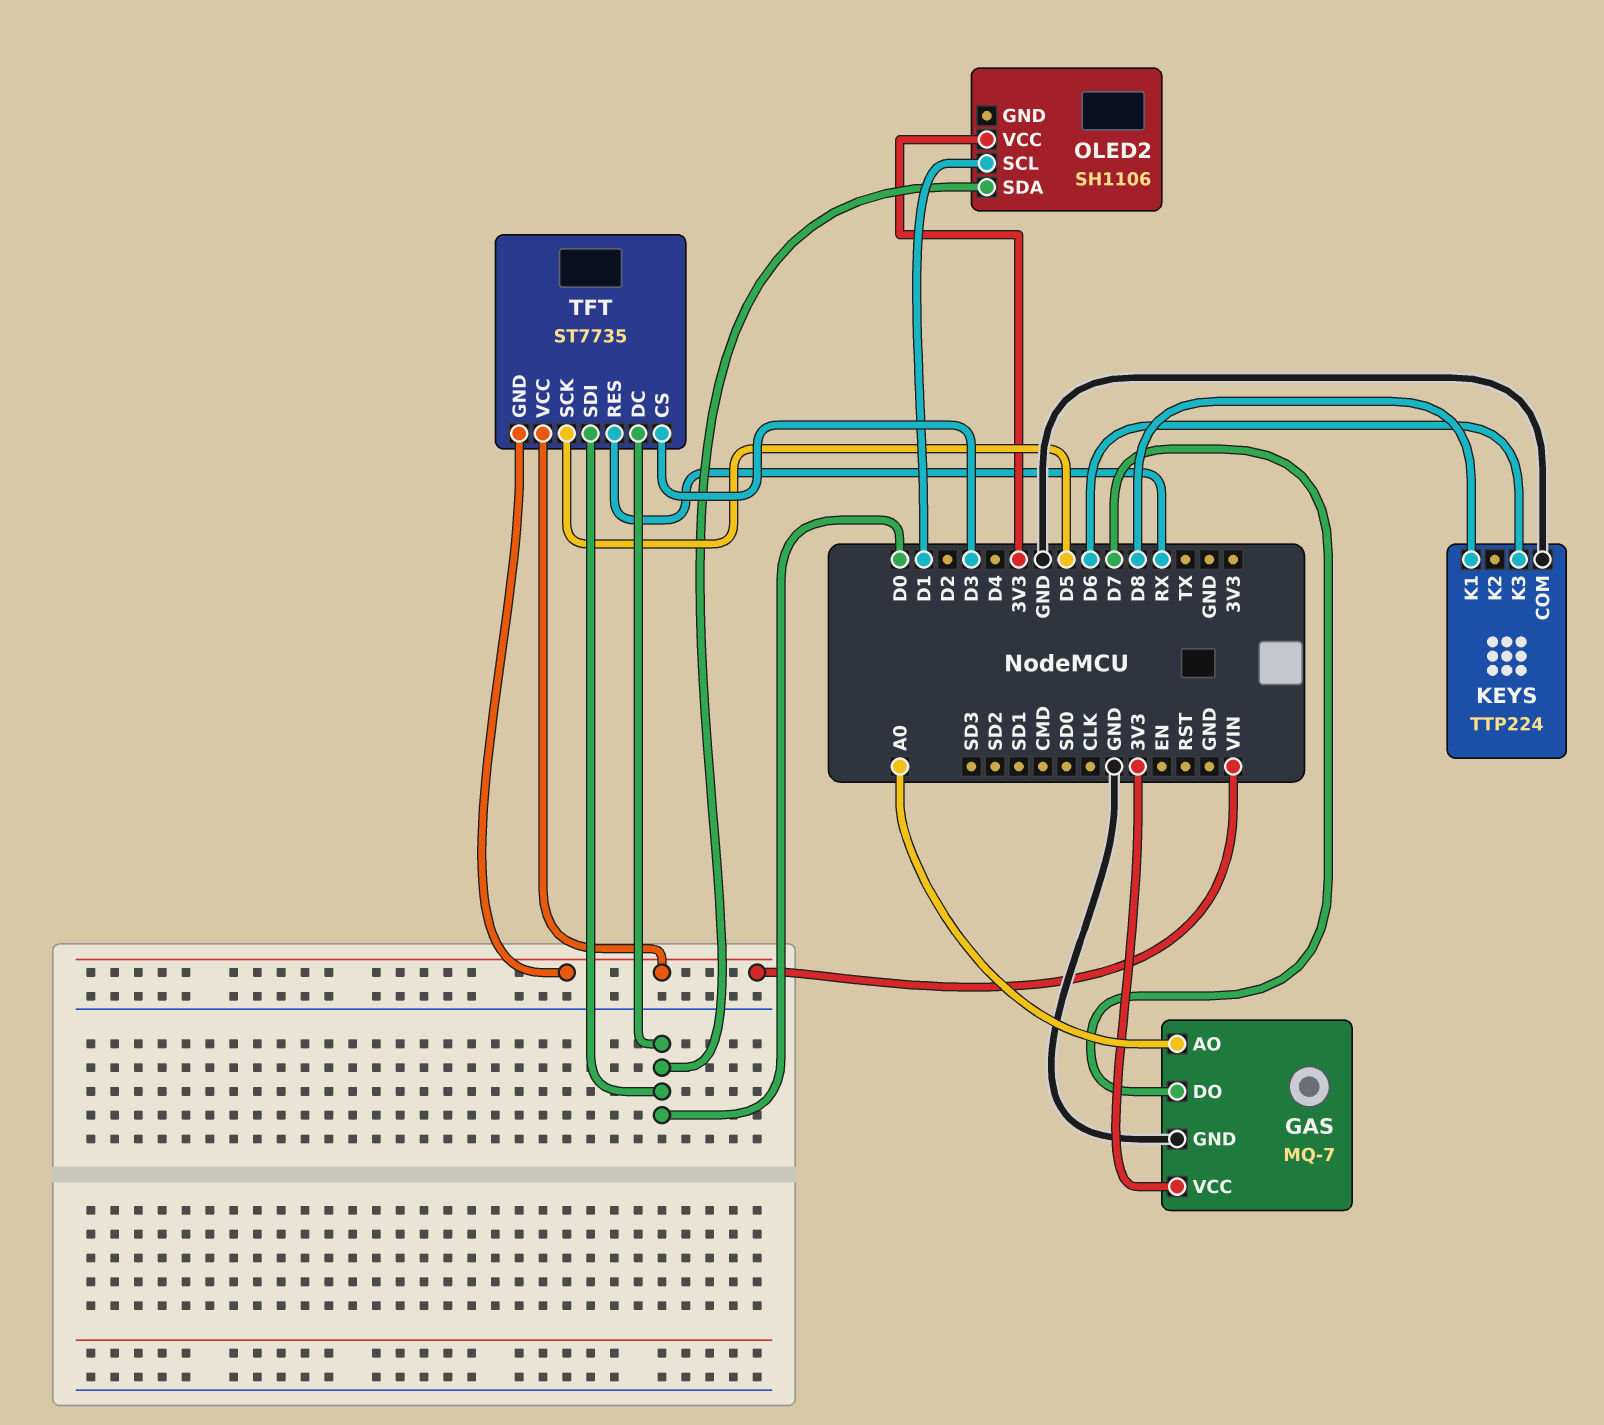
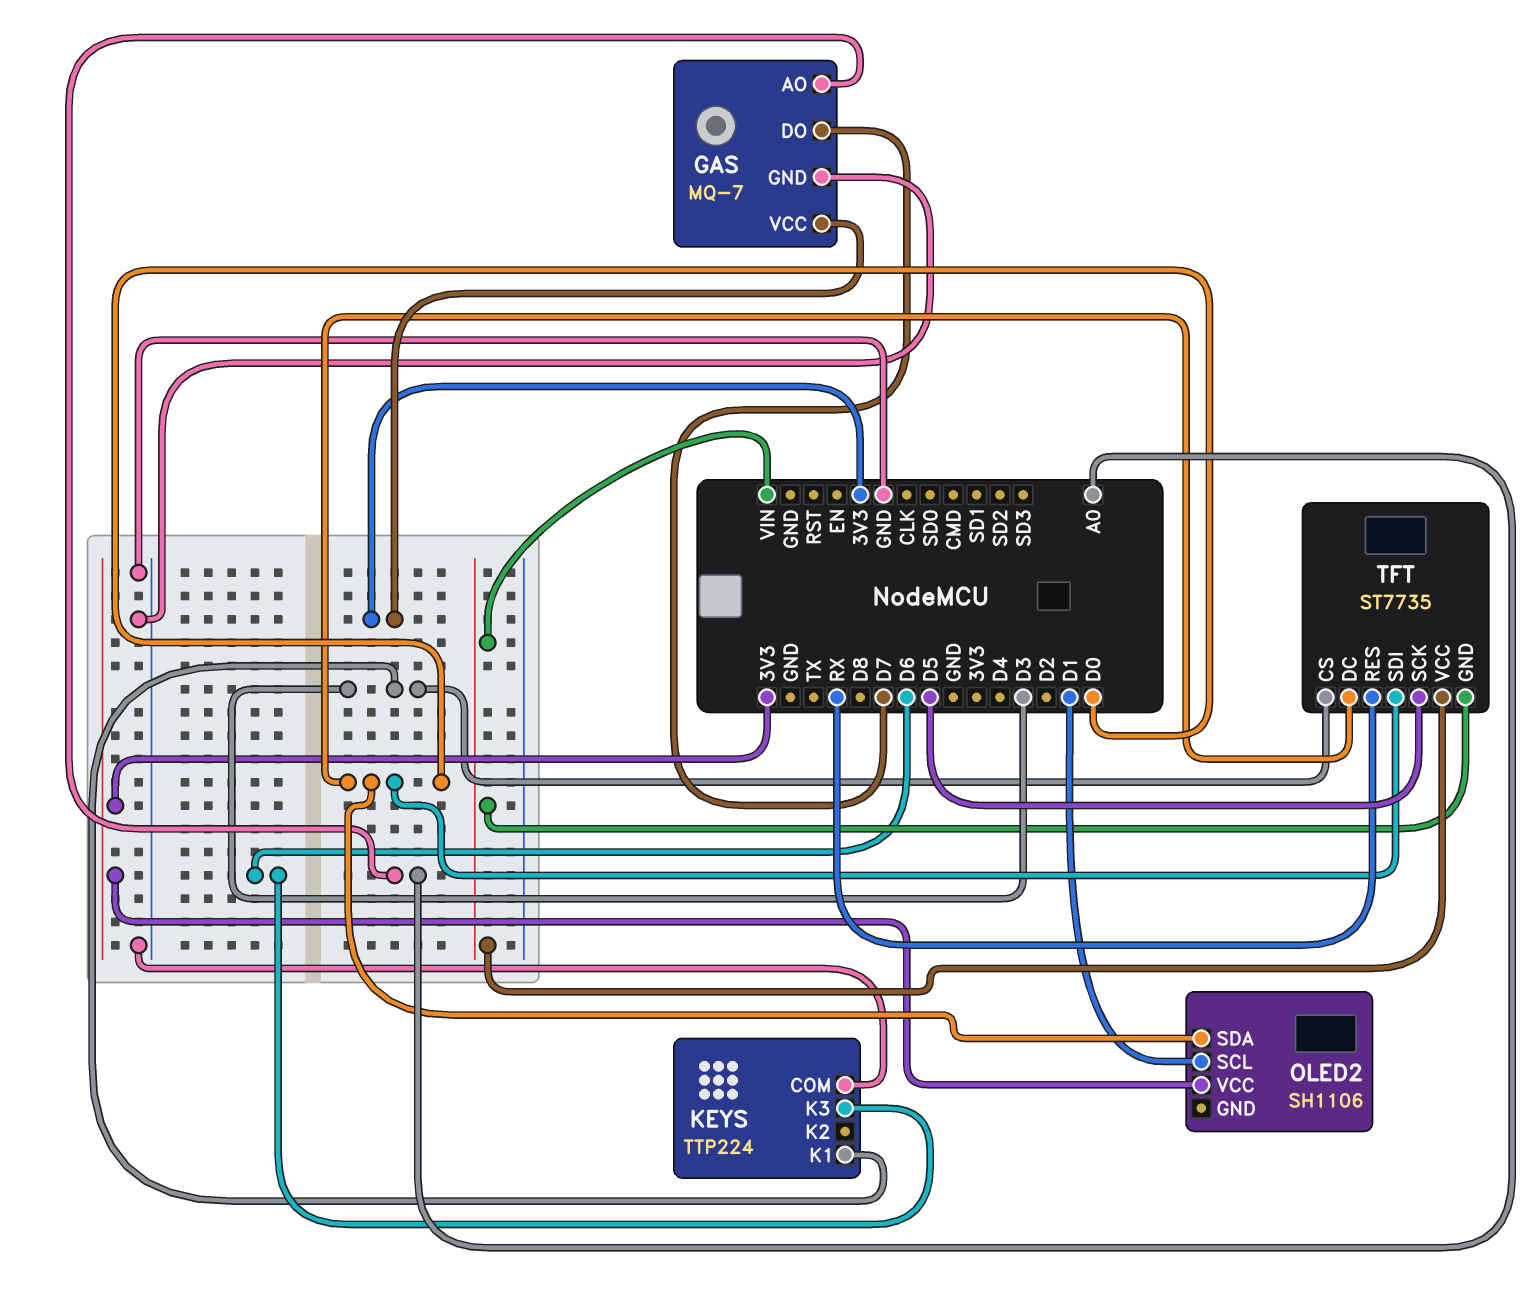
KEYS pin K1: D8 -> D3

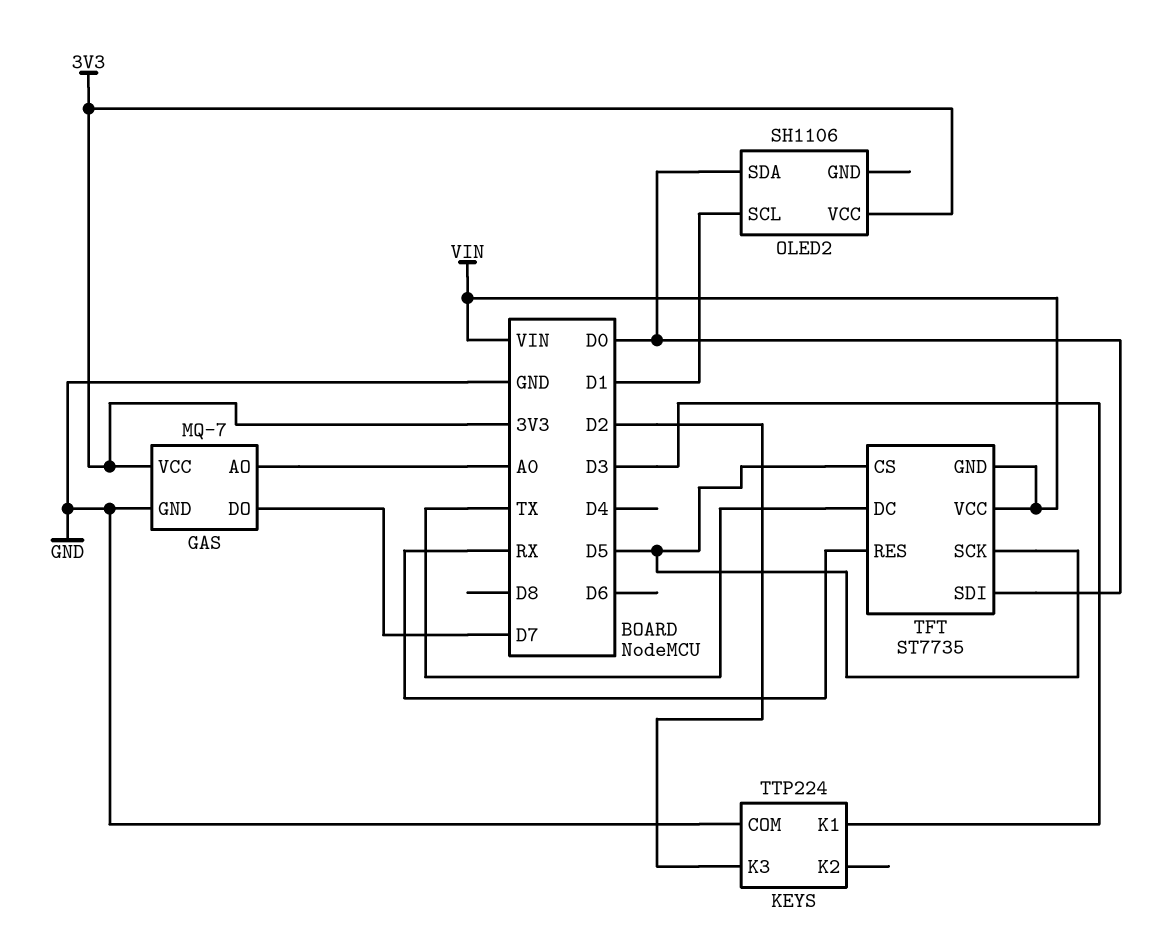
KEYS pin K3: D6 -> D2
TFT pin CS: D3 -> D5
TFT pin DC: D0 -> TX

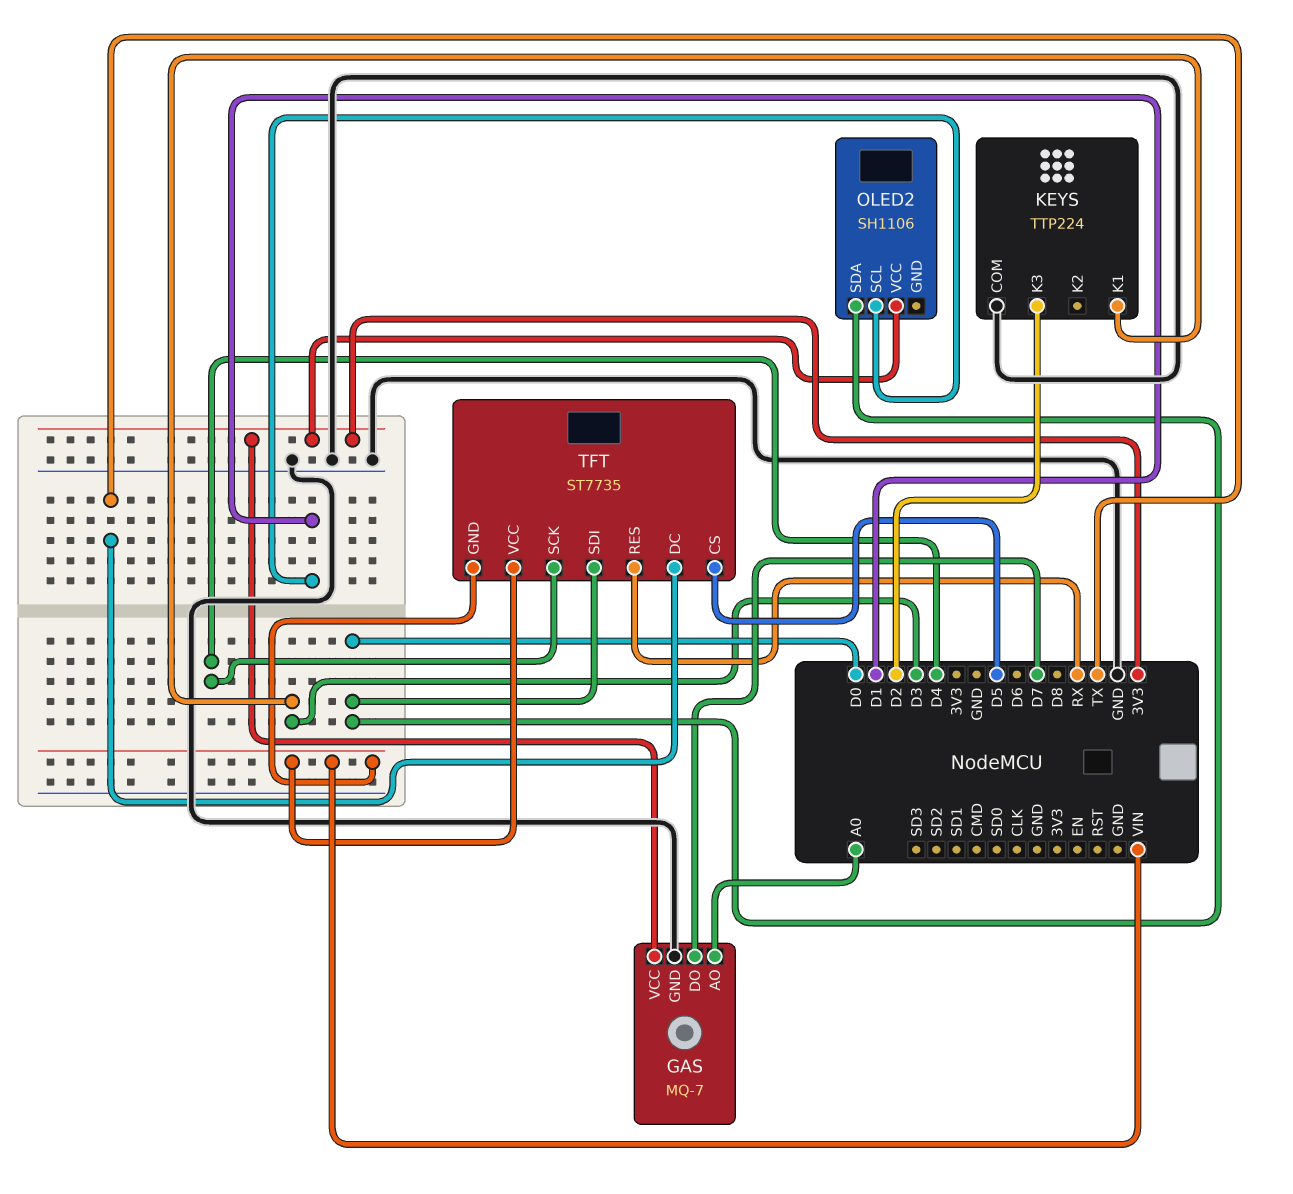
TFT pin SCK: D5 -> D4

